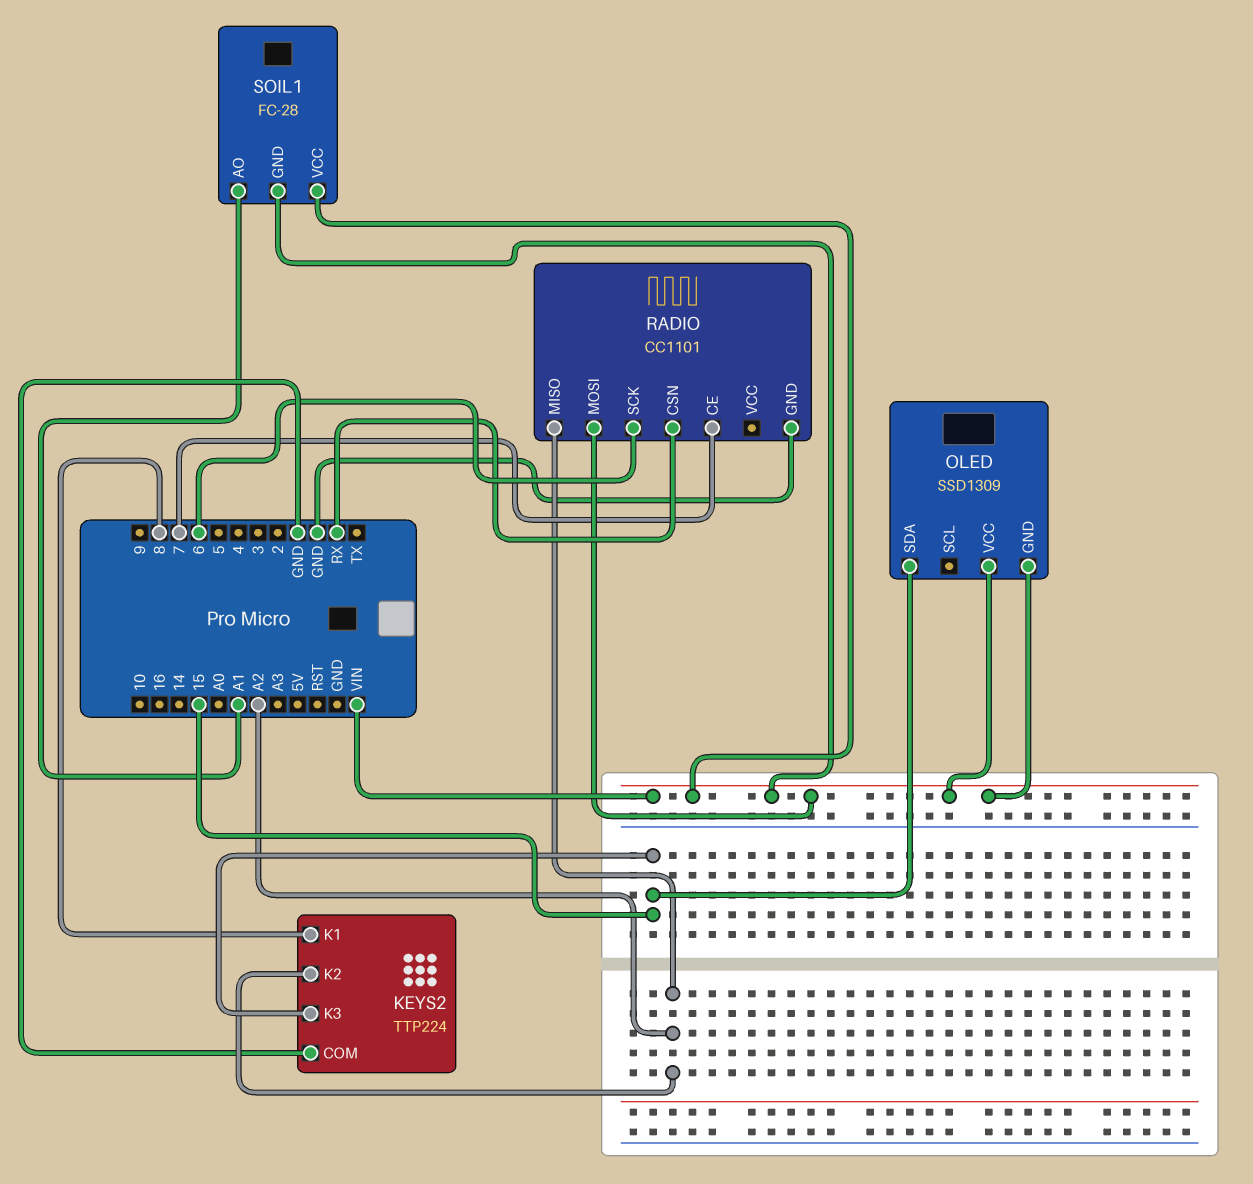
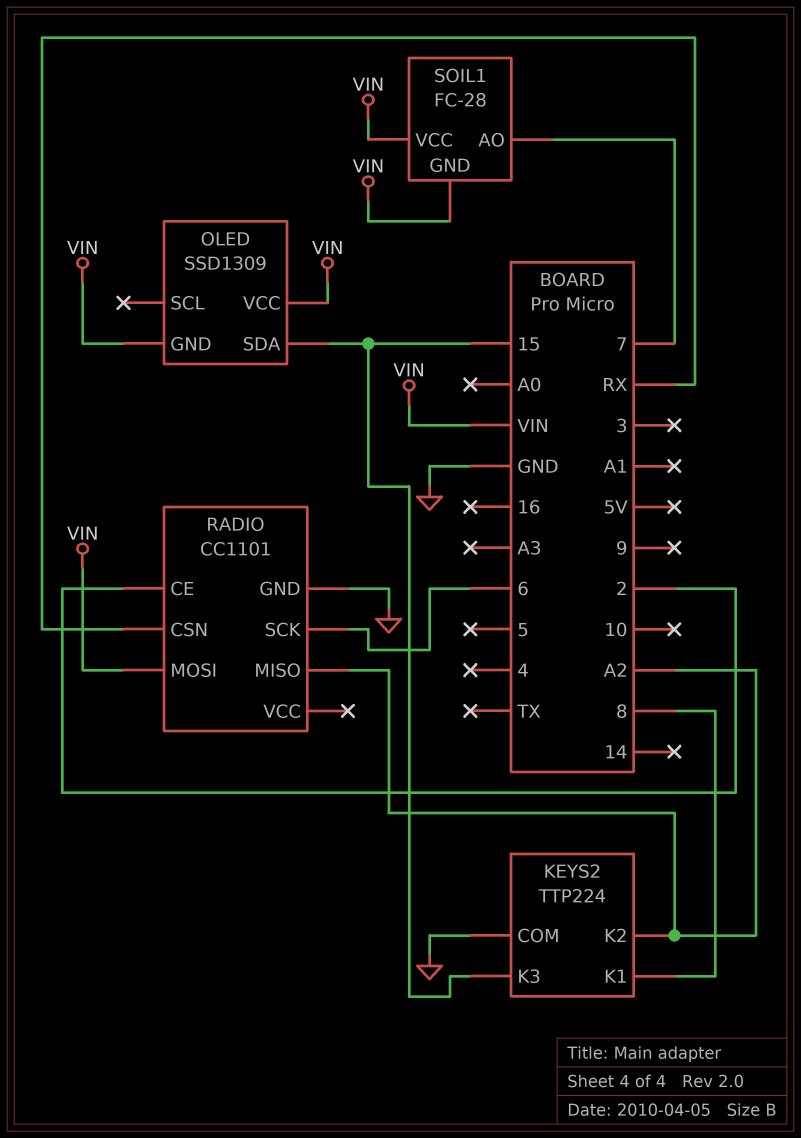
RADIO pin CE: 7 -> 2
SOIL1 pin AO: A1 -> 7

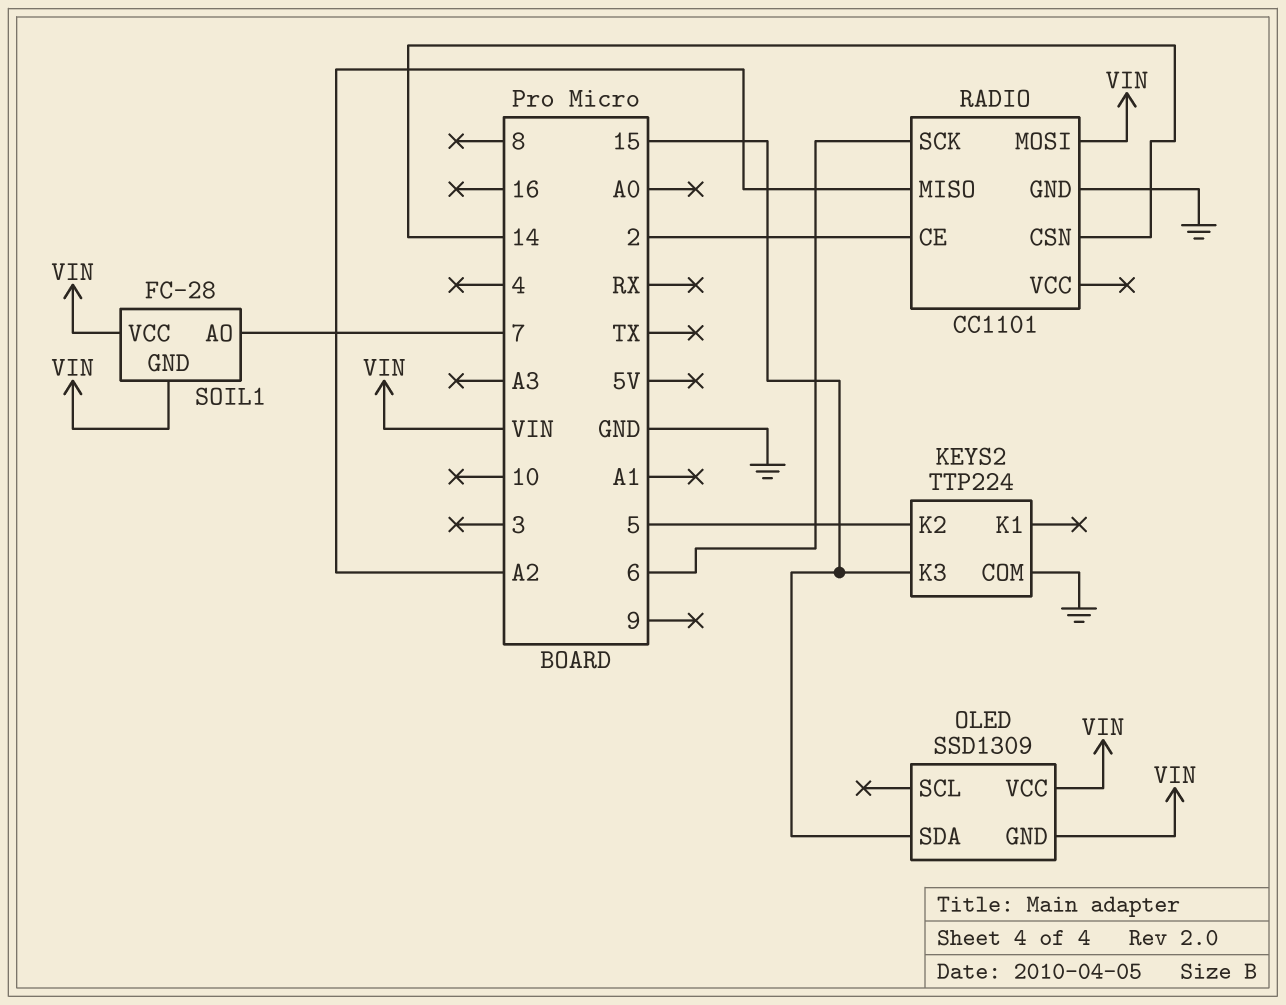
KEYS2 pin K1: 8 -> none
KEYS2 pin K2: A2 -> 5
RADIO pin CSN: RX -> 14

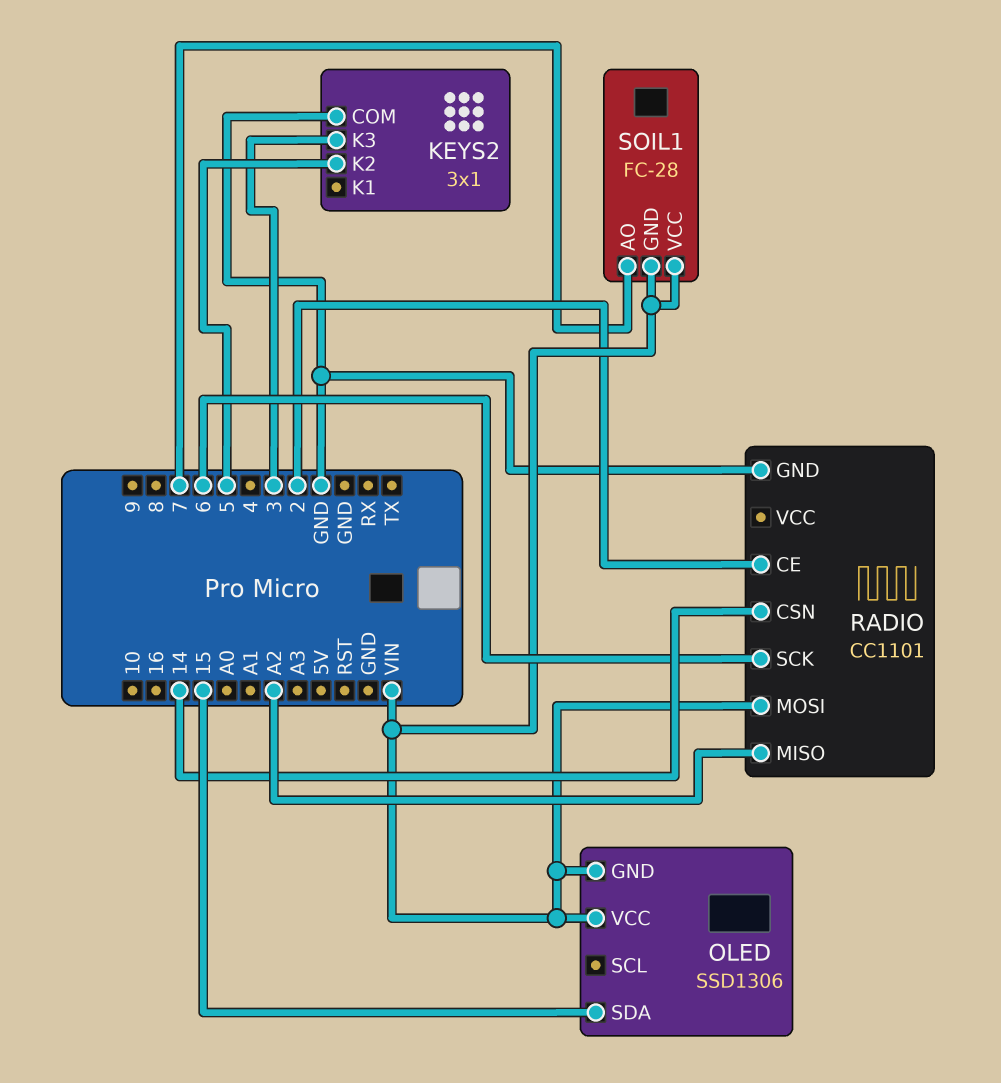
KEYS2: TTP224 -> 3x1
KEYS2 pin K3: 15 -> 3
OLED: SSD1309 -> SSD1306

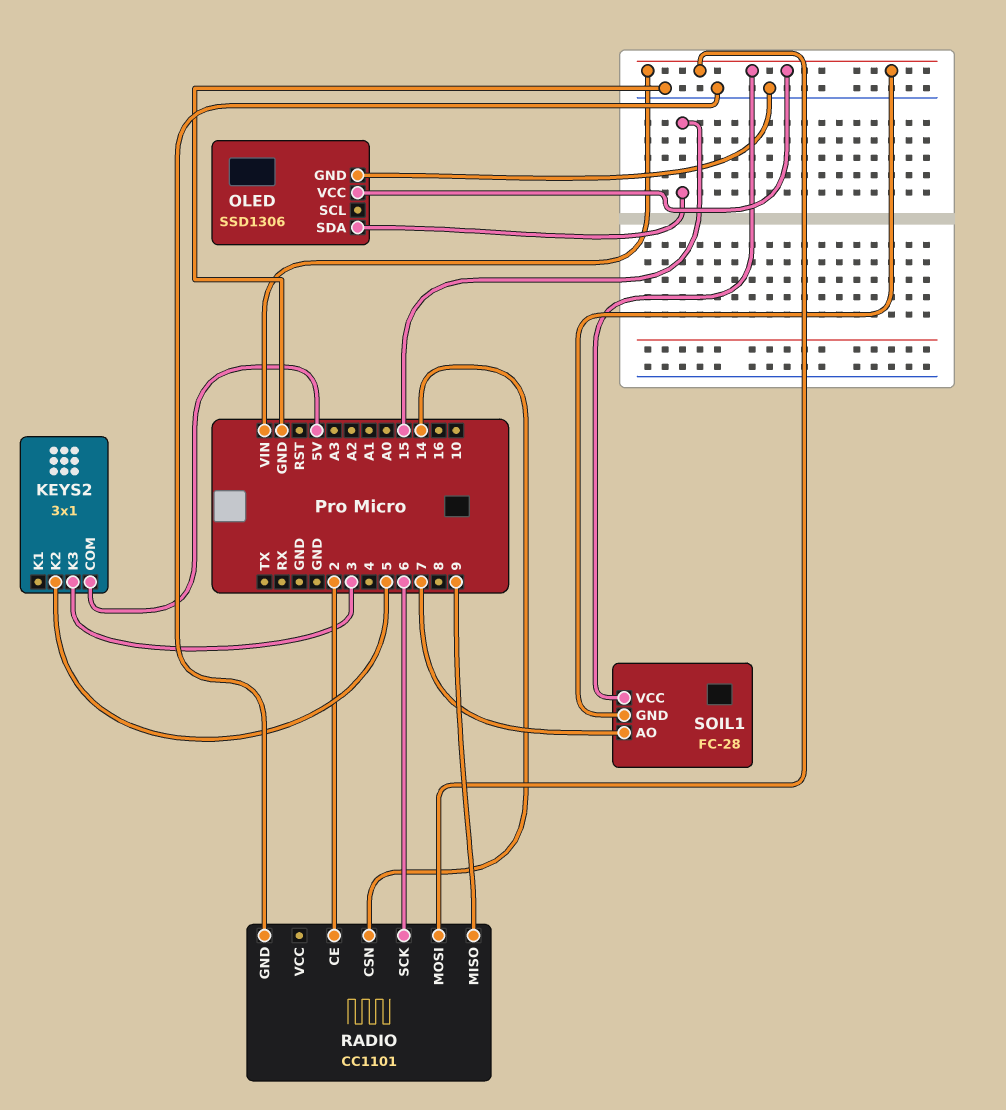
KEYS2 pin COM: GND -> 5V
OLED pin GND: VIN -> GND
RADIO pin MISO: A2 -> 9

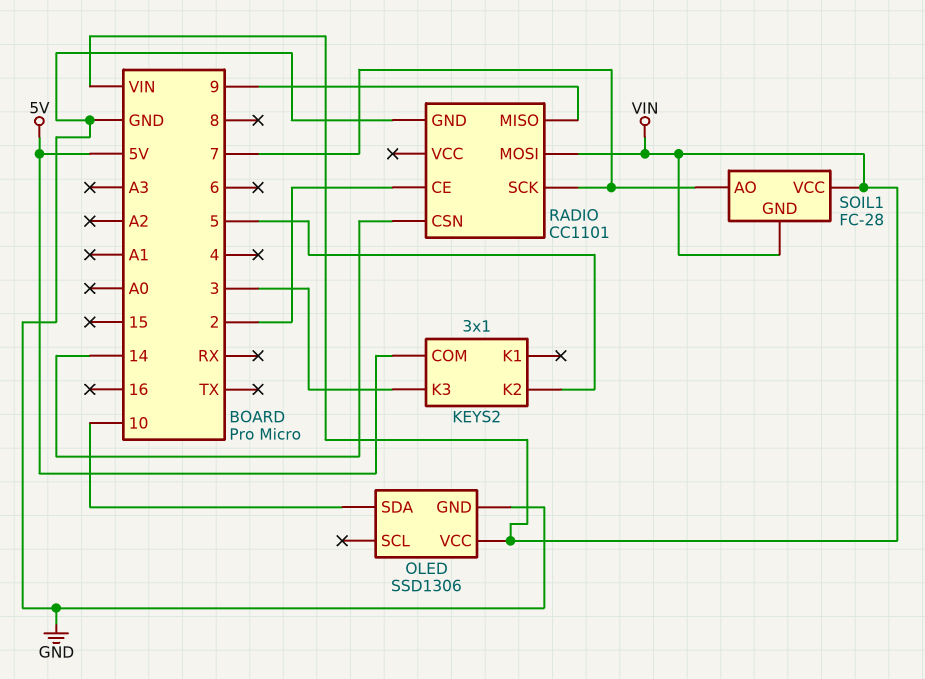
OLED pin SDA: 15 -> 10
RADIO pin SCK: 6 -> 7

